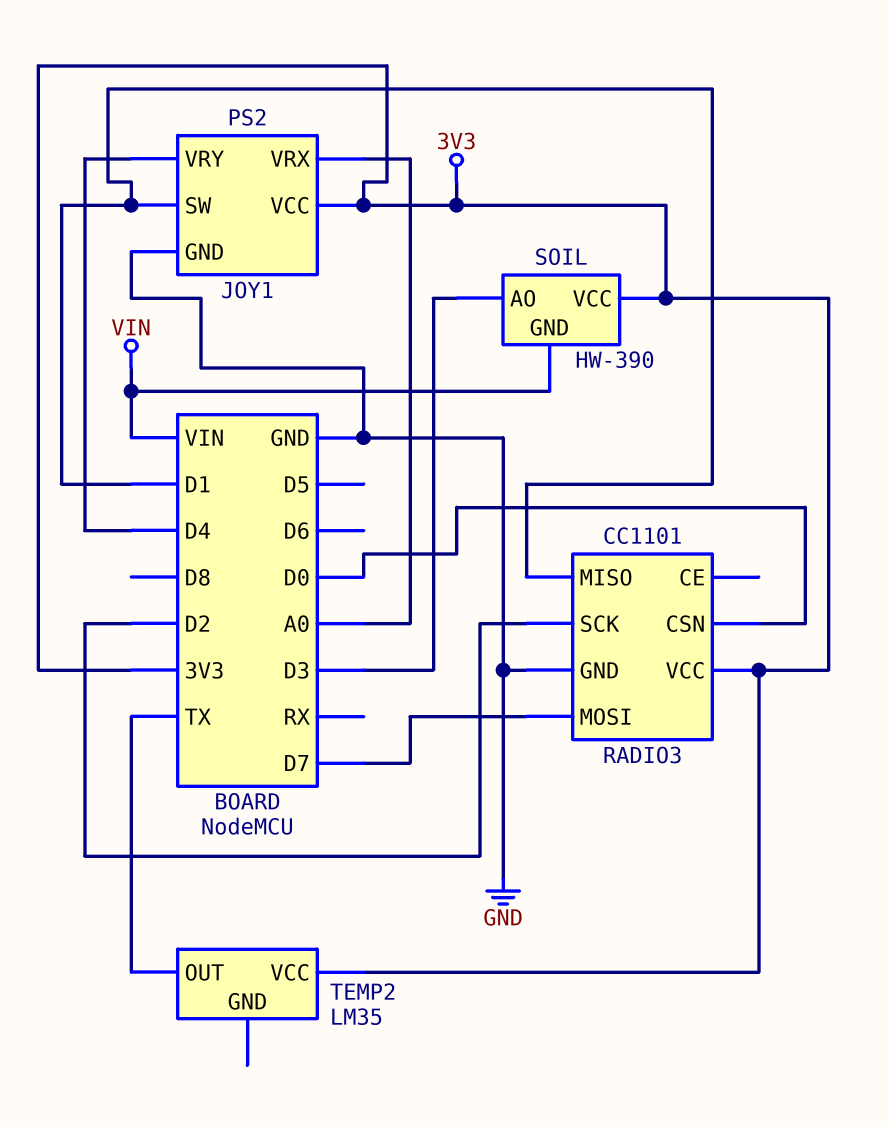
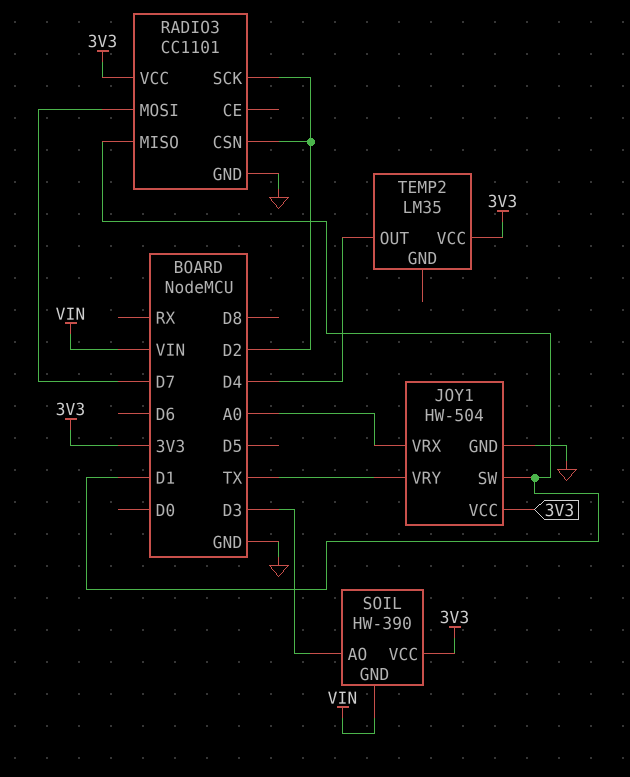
JOY1: PS2 -> HW-504
JOY1 pin VRY: D4 -> TX
RADIO3 pin CSN: D0 -> D2
TEMP2 pin OUT: TX -> D4

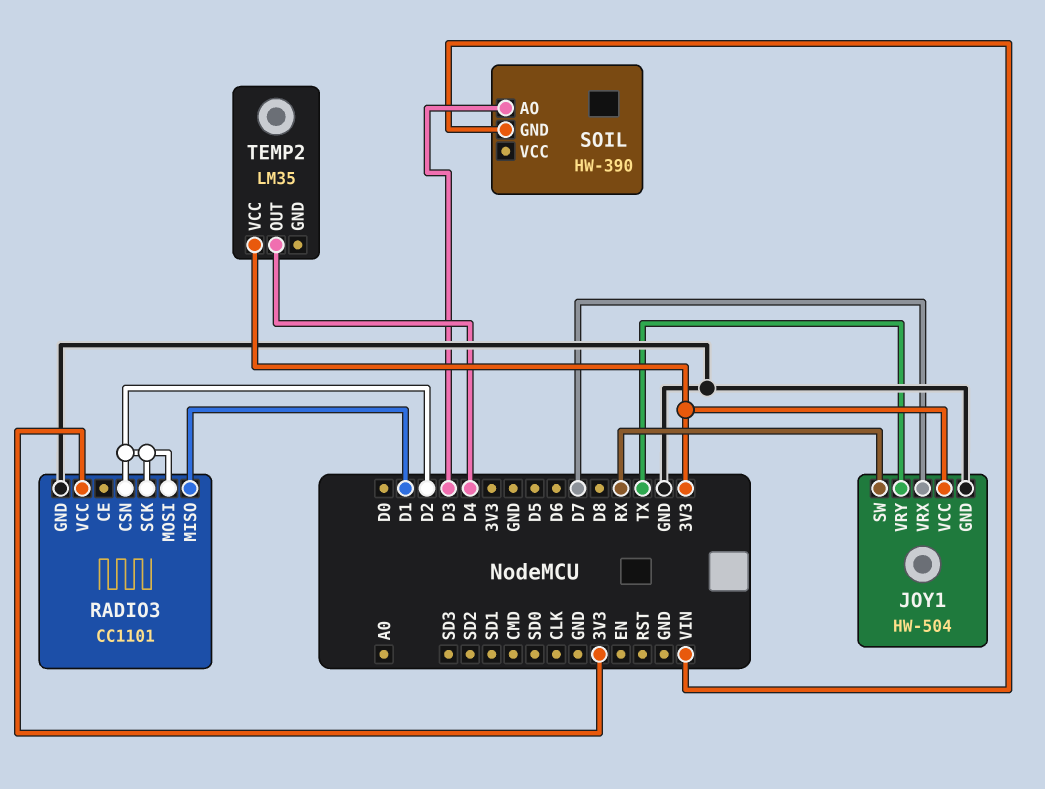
JOY1 pin SW: D1 -> RX
JOY1 pin VRX: A0 -> D7
RADIO3 pin MOSI: D7 -> D2
SOIL pin VCC: 3V3 -> none

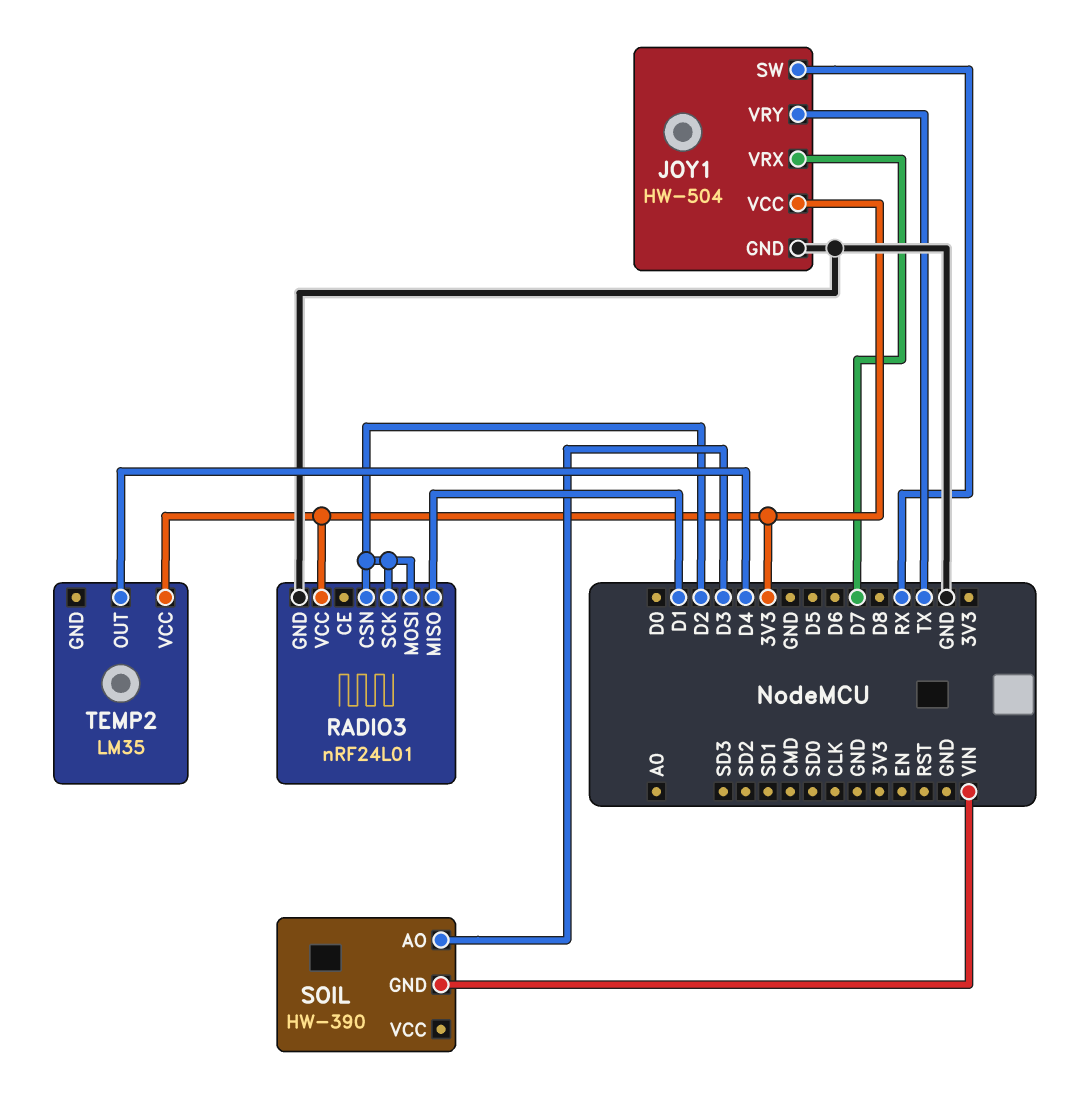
RADIO3: CC1101 -> nRF24L01

